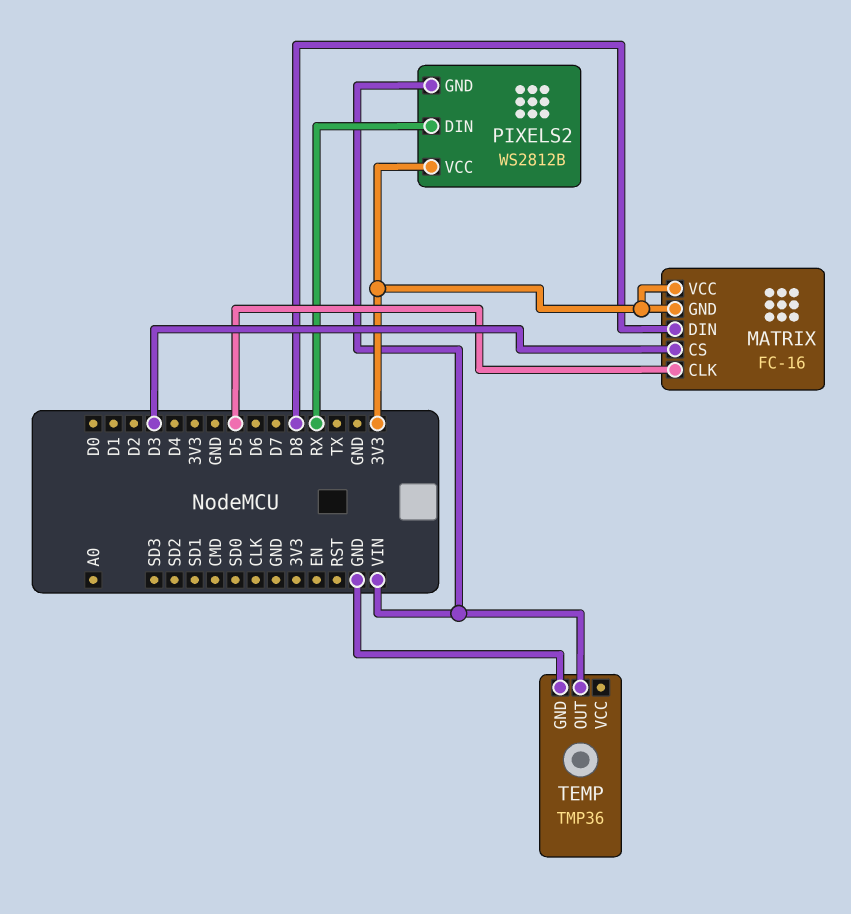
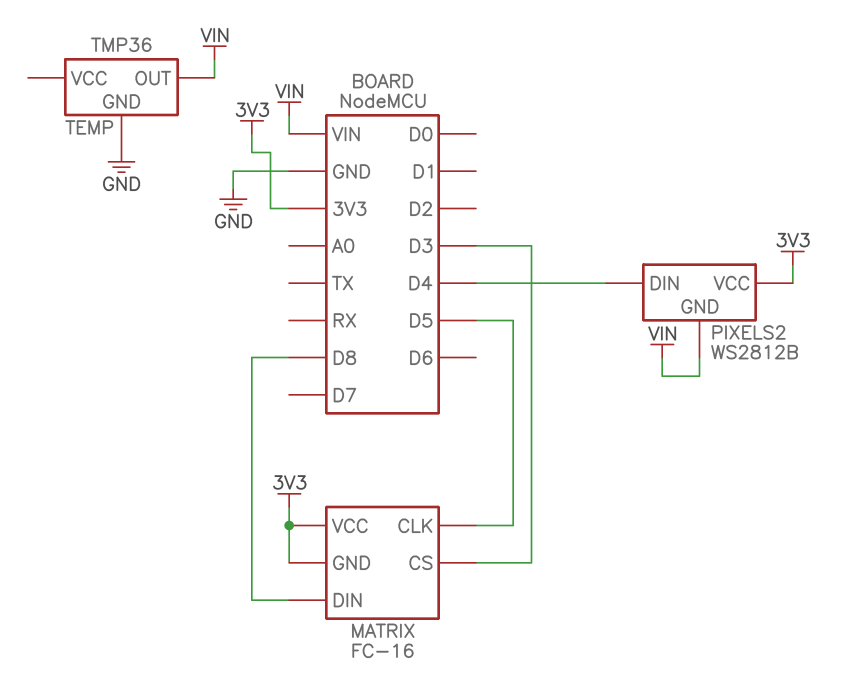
PIXELS2 pin DIN: RX -> D4

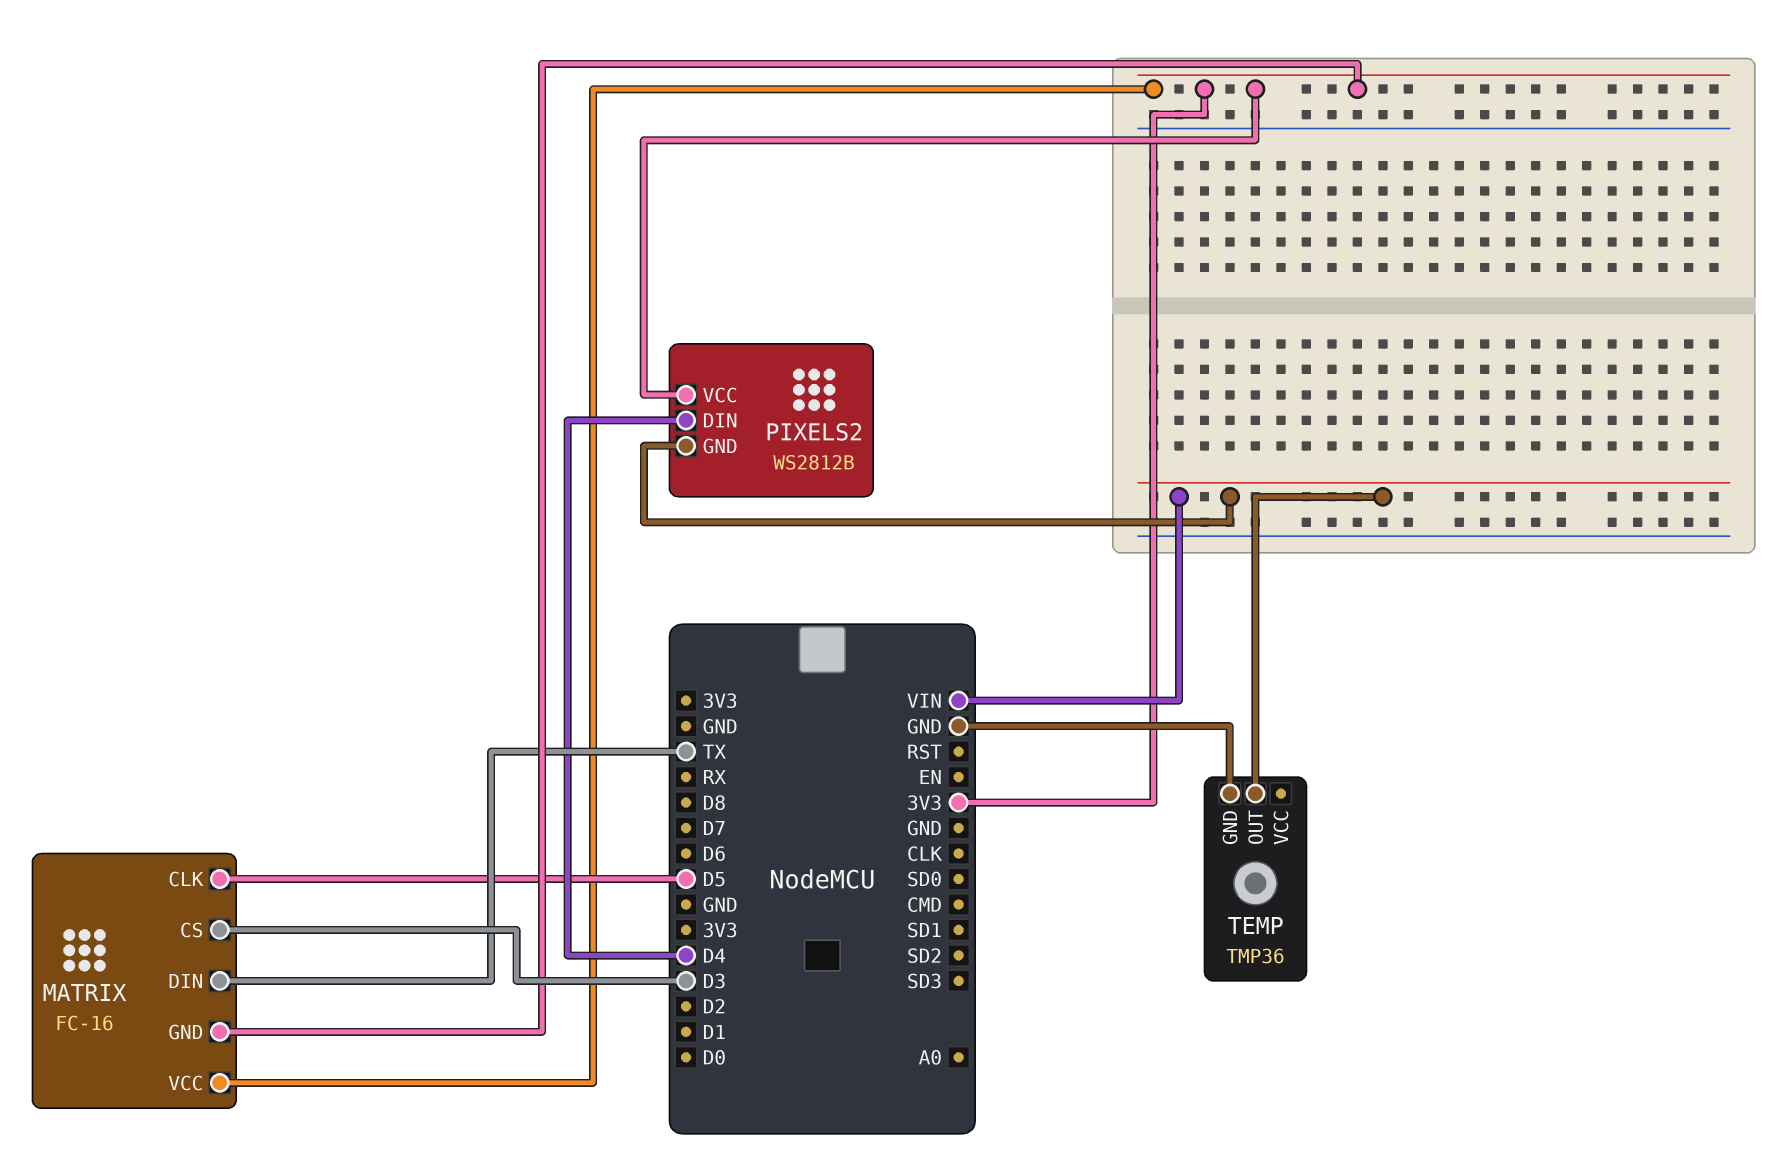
MATRIX pin DIN: D8 -> TX

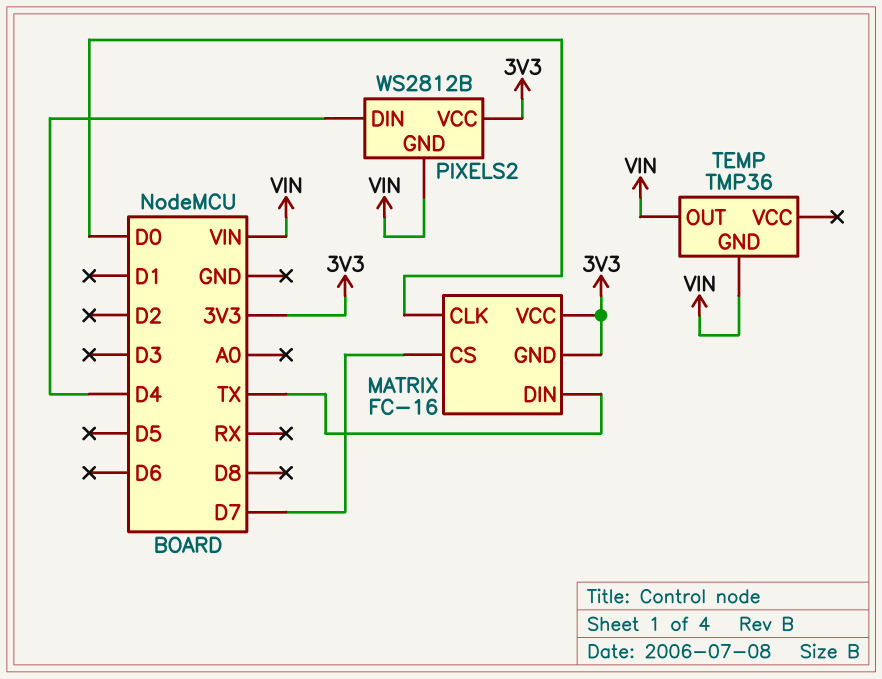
MATRIX pin CLK: D5 -> D0
MATRIX pin CS: D3 -> D7
TEMP pin GND: GND -> VIN

